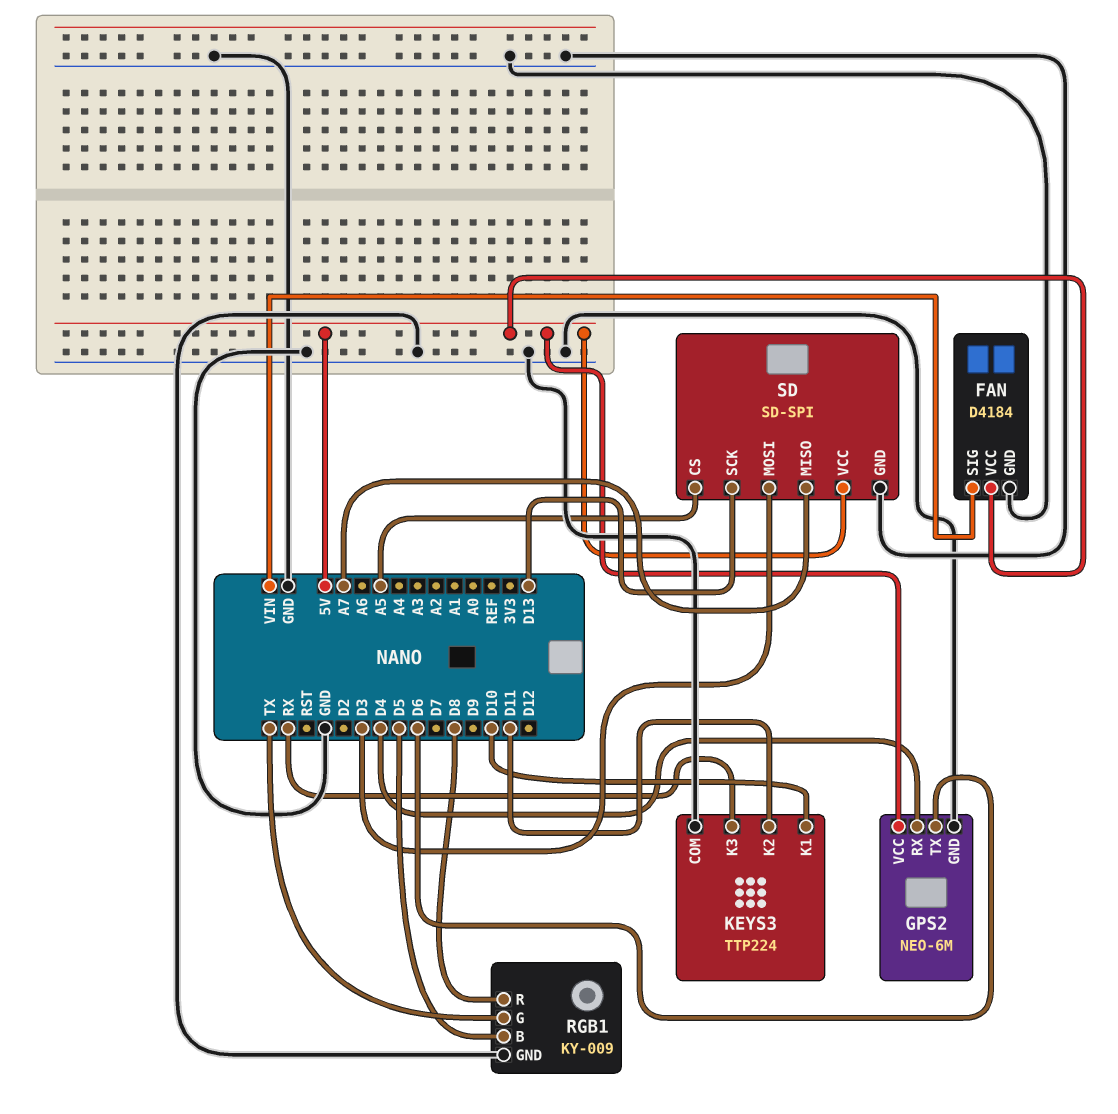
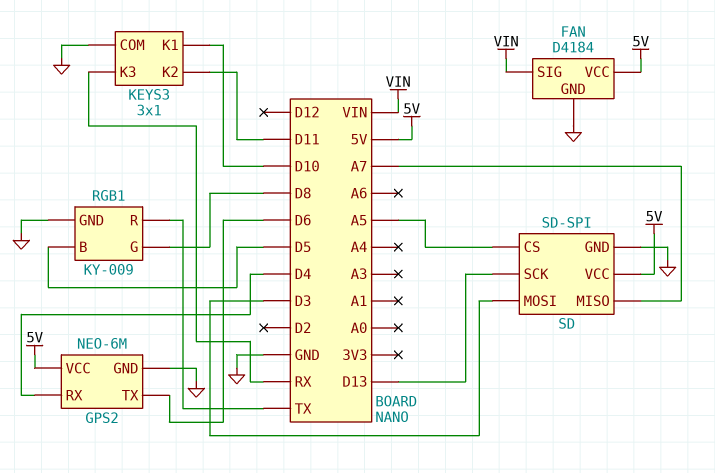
KEYS3: TTP224 -> 3x1
RGB1 pin G: TX -> D8
RGB1 pin R: D8 -> TX

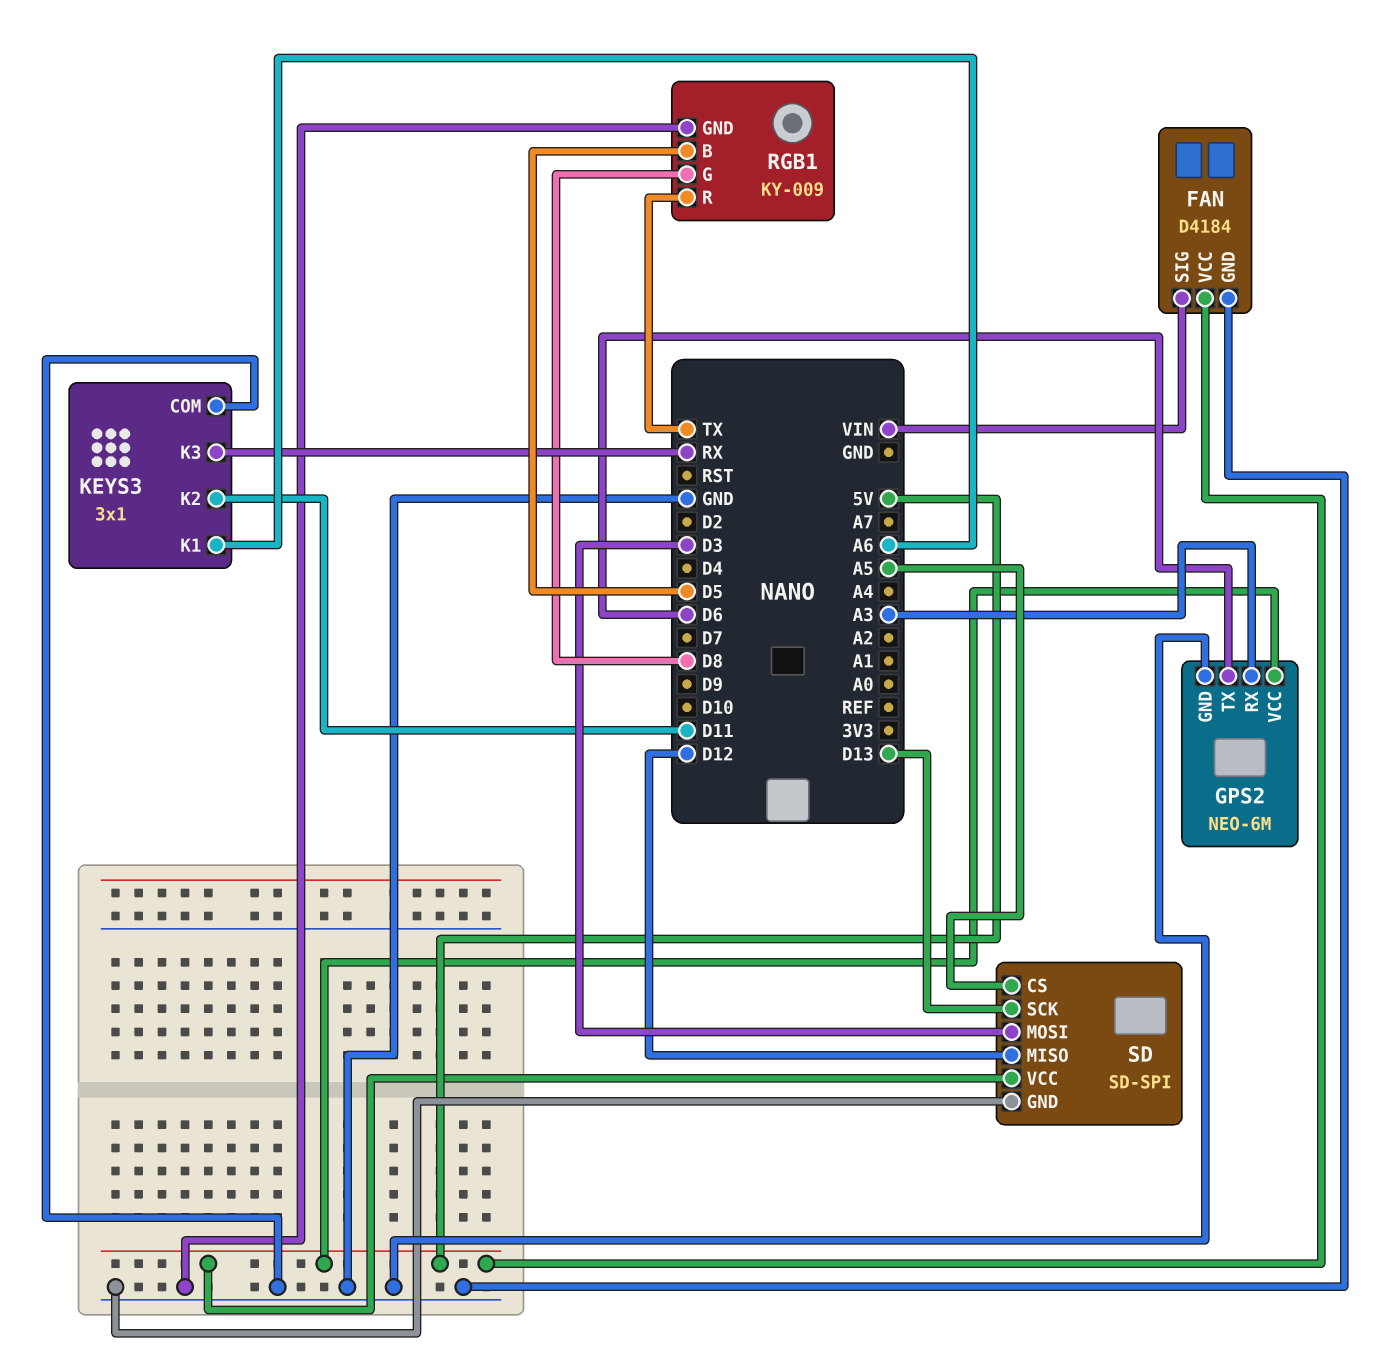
GPS2 pin RX: D4 -> A3
KEYS3 pin K1: D10 -> A6
SD pin MISO: A7 -> D12

